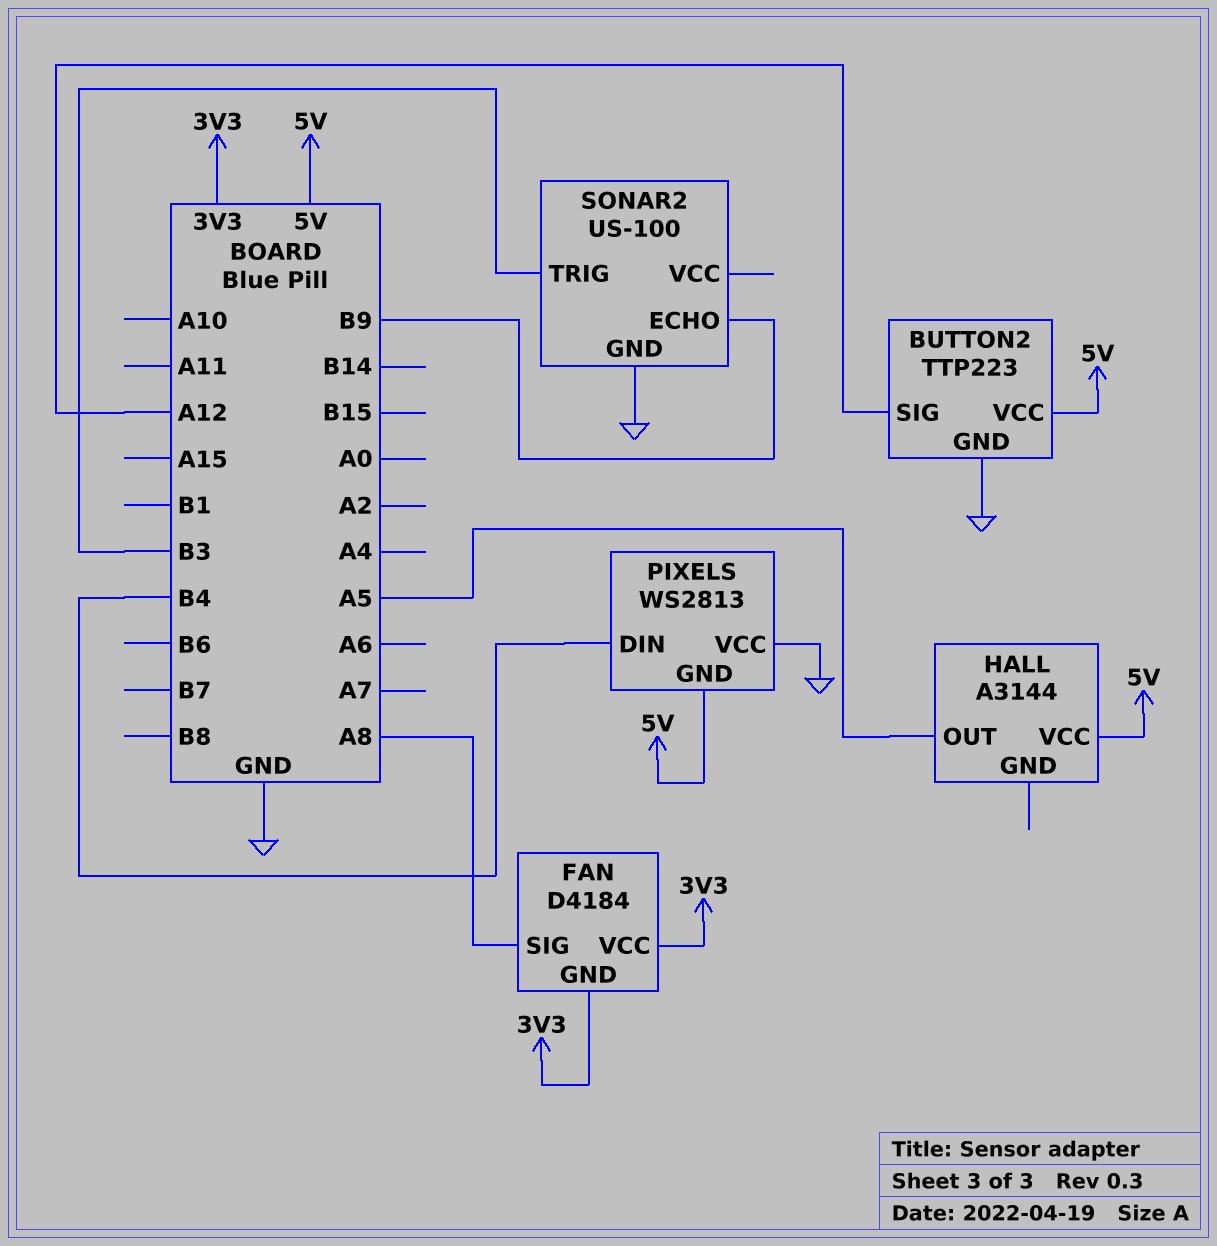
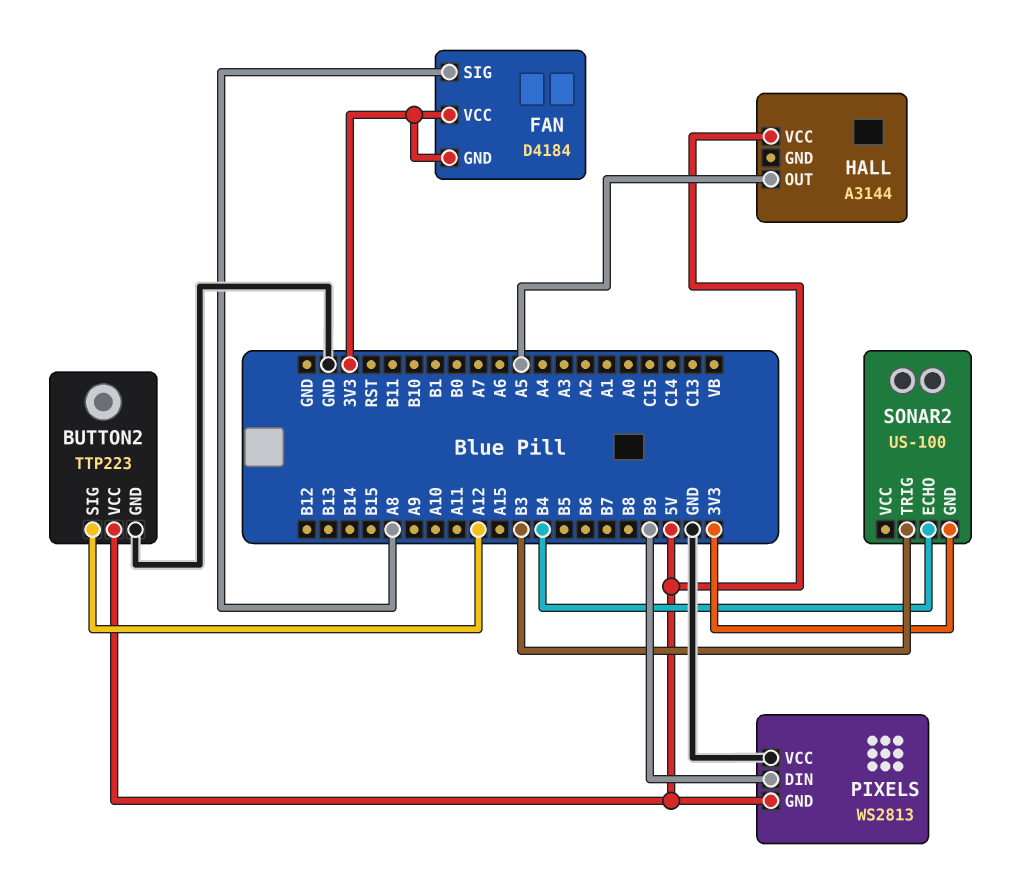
PIXELS pin DIN: B4 -> B9
SONAR2 pin ECHO: B9 -> B4
SONAR2 pin GND: GND -> 3V3

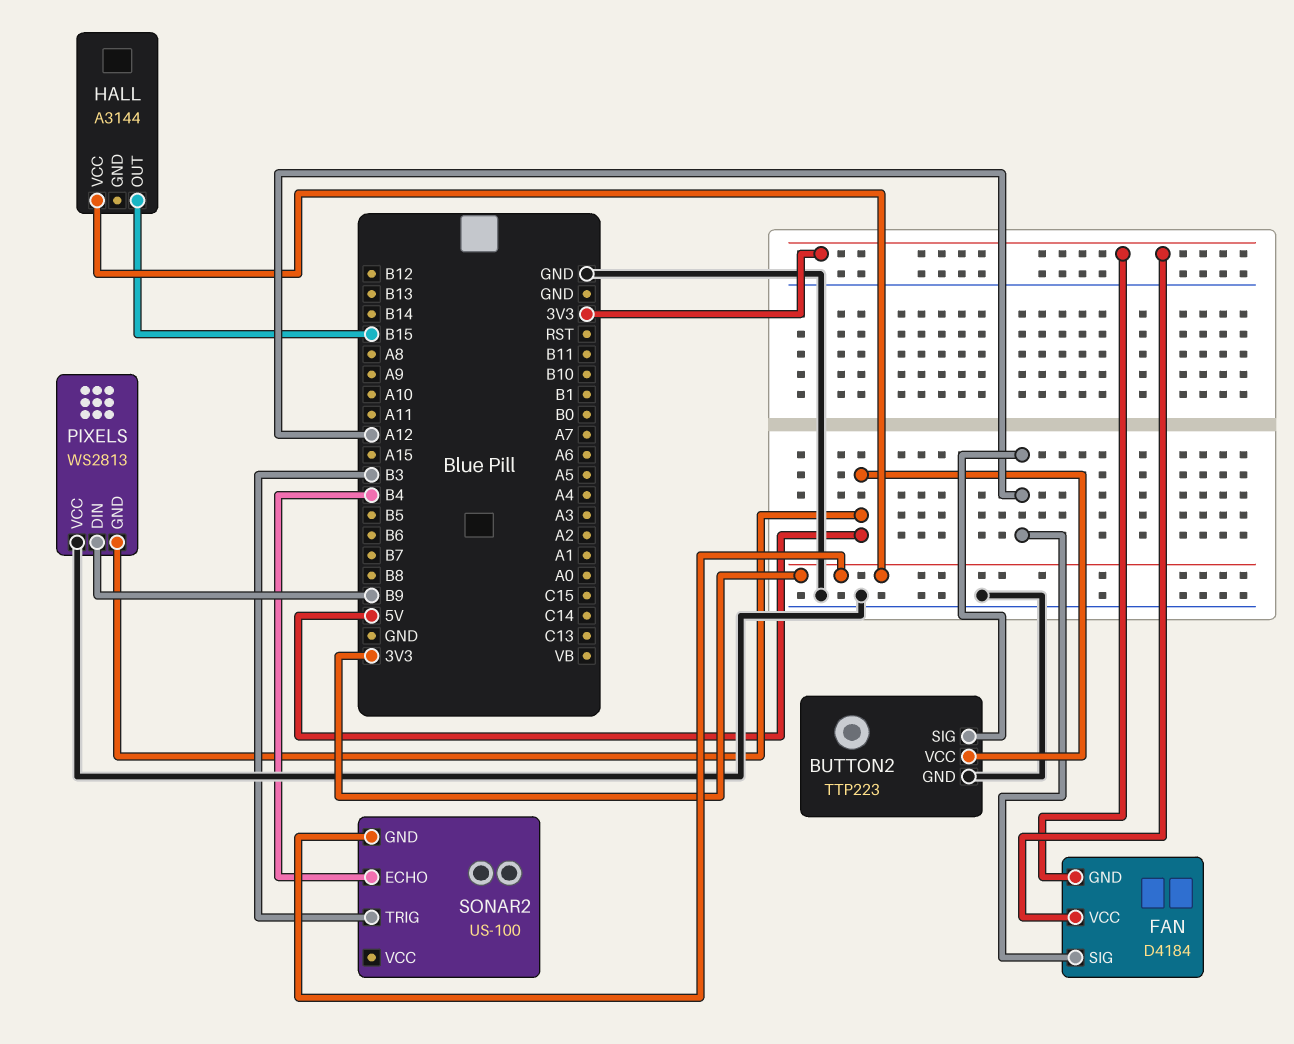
FAN pin SIG: A8 -> A12
HALL pin OUT: A5 -> B15
HALL pin VCC: 5V -> 3V3

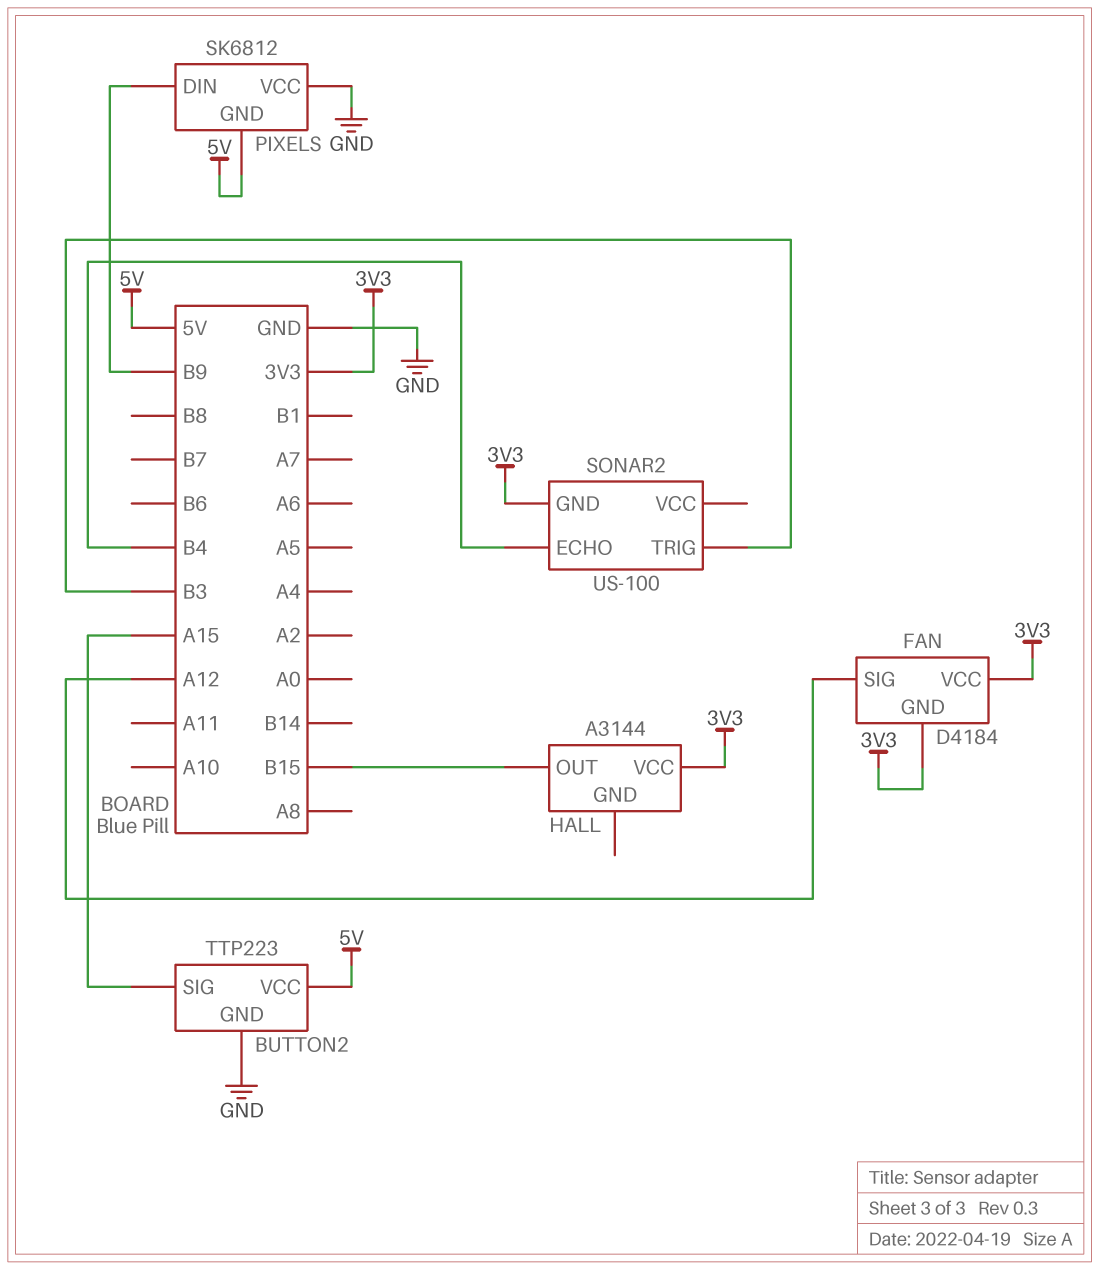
BUTTON2 pin SIG: A12 -> A15
PIXELS: WS2813 -> SK6812

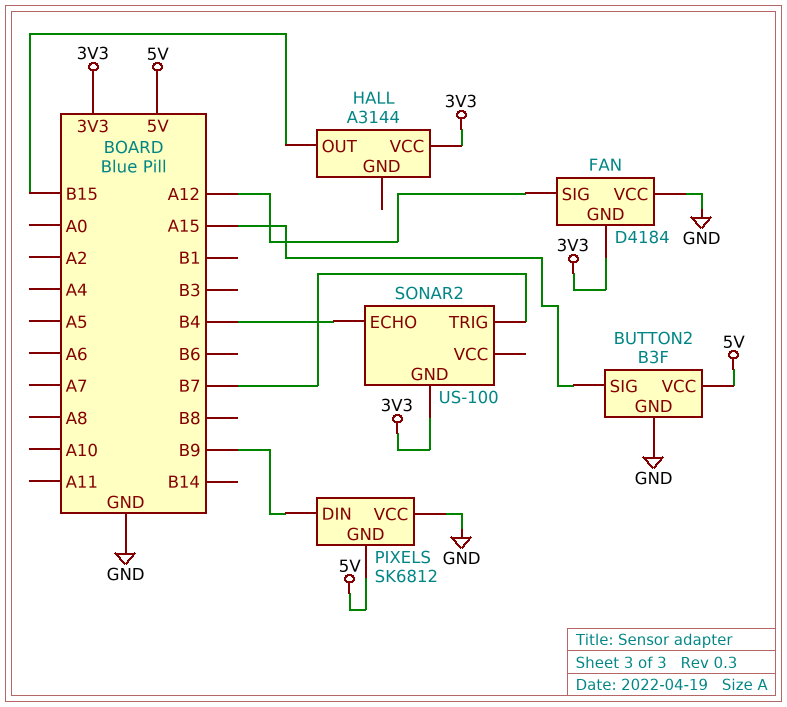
BUTTON2: TTP223 -> B3F
FAN pin VCC: 3V3 -> GND
SONAR2 pin TRIG: B3 -> B7

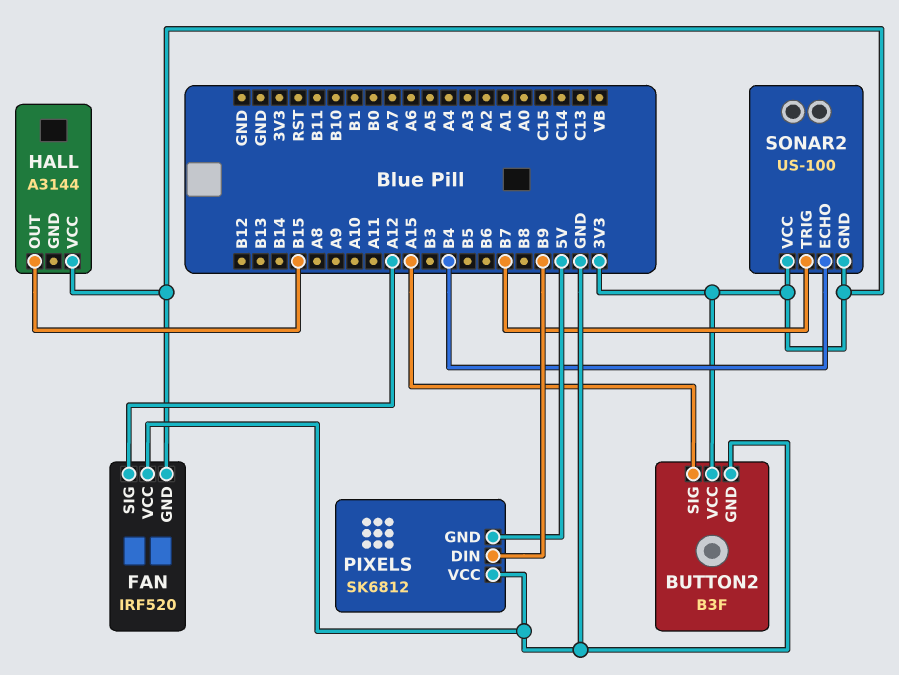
BUTTON2 pin VCC: 5V -> 3V3
FAN: D4184 -> IRF520
SONAR2 pin VCC: none -> 3V3

